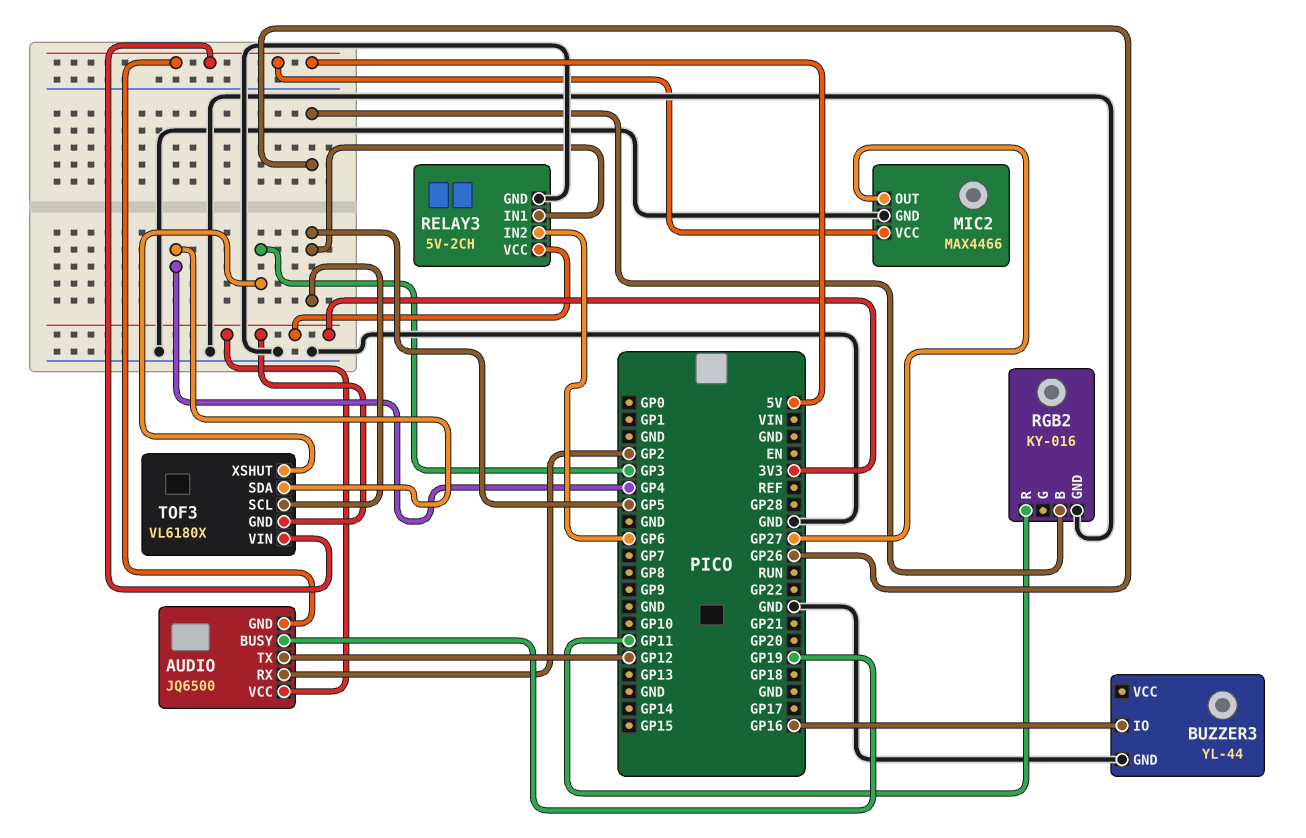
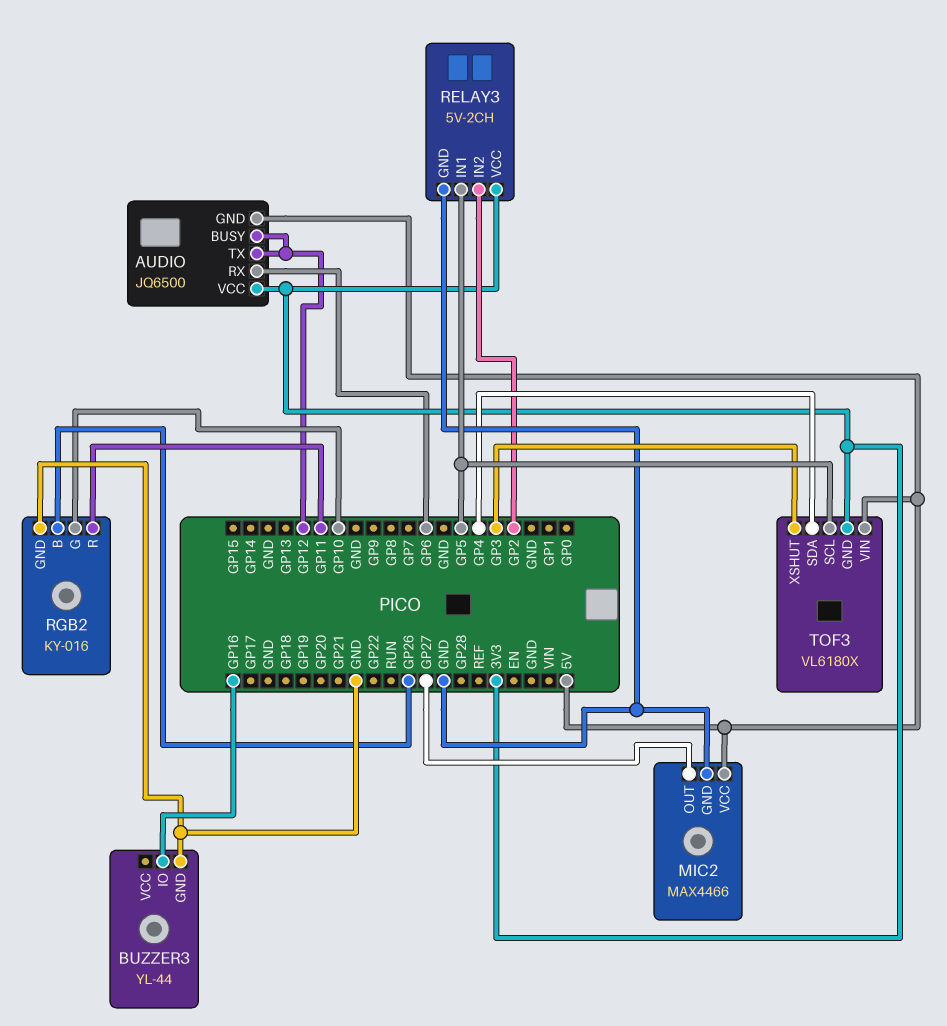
AUDIO pin BUSY: GP19 -> GP12
AUDIO pin RX: GP2 -> GP6
RELAY3 pin IN2: GP6 -> GP2
RGB2 pin G: none -> GP10

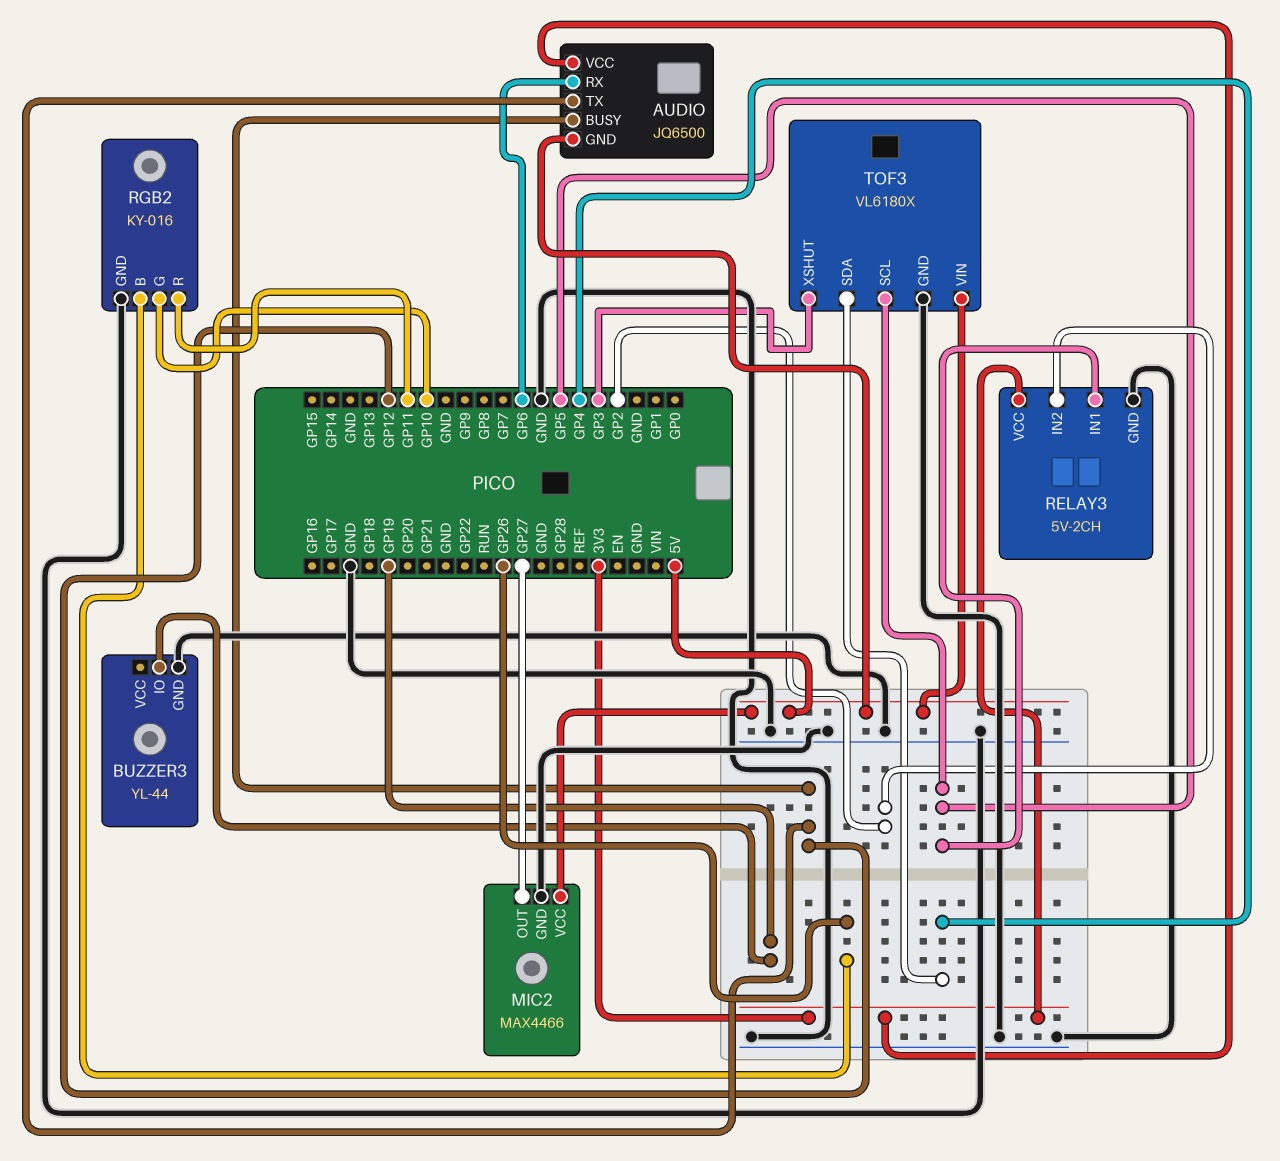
BUZZER3 pin IO: GP16 -> GP19
TOF3 pin GND: 3V3 -> GND

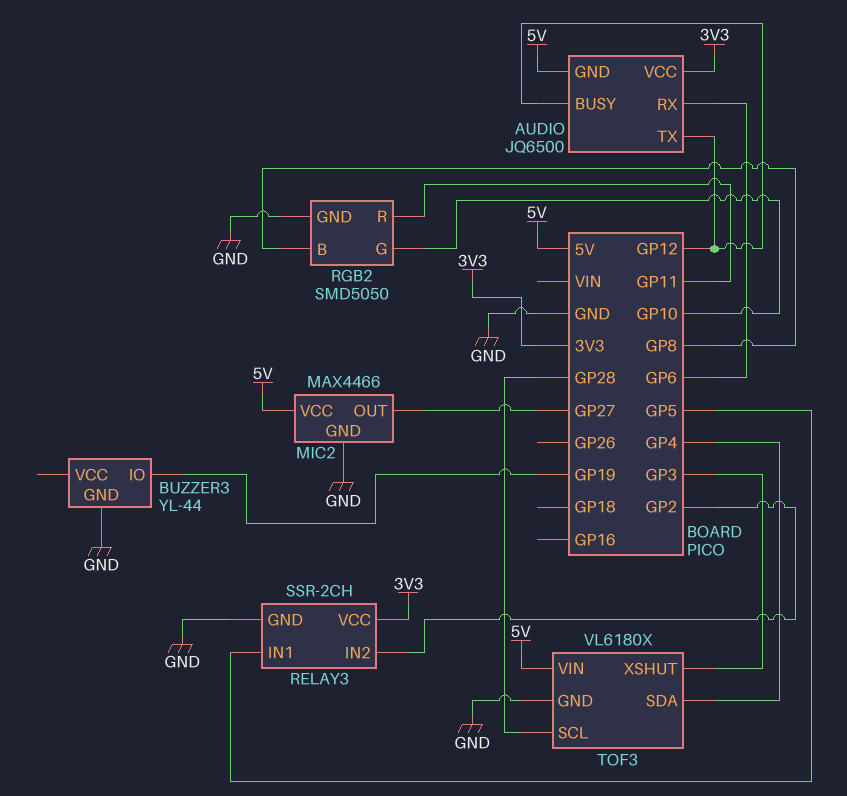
RELAY3: 5V-2CH -> SSR-2CH
RGB2: KY-016 -> SMD5050
RGB2 pin B: GP26 -> GP8
TOF3 pin SCL: GP5 -> GP28

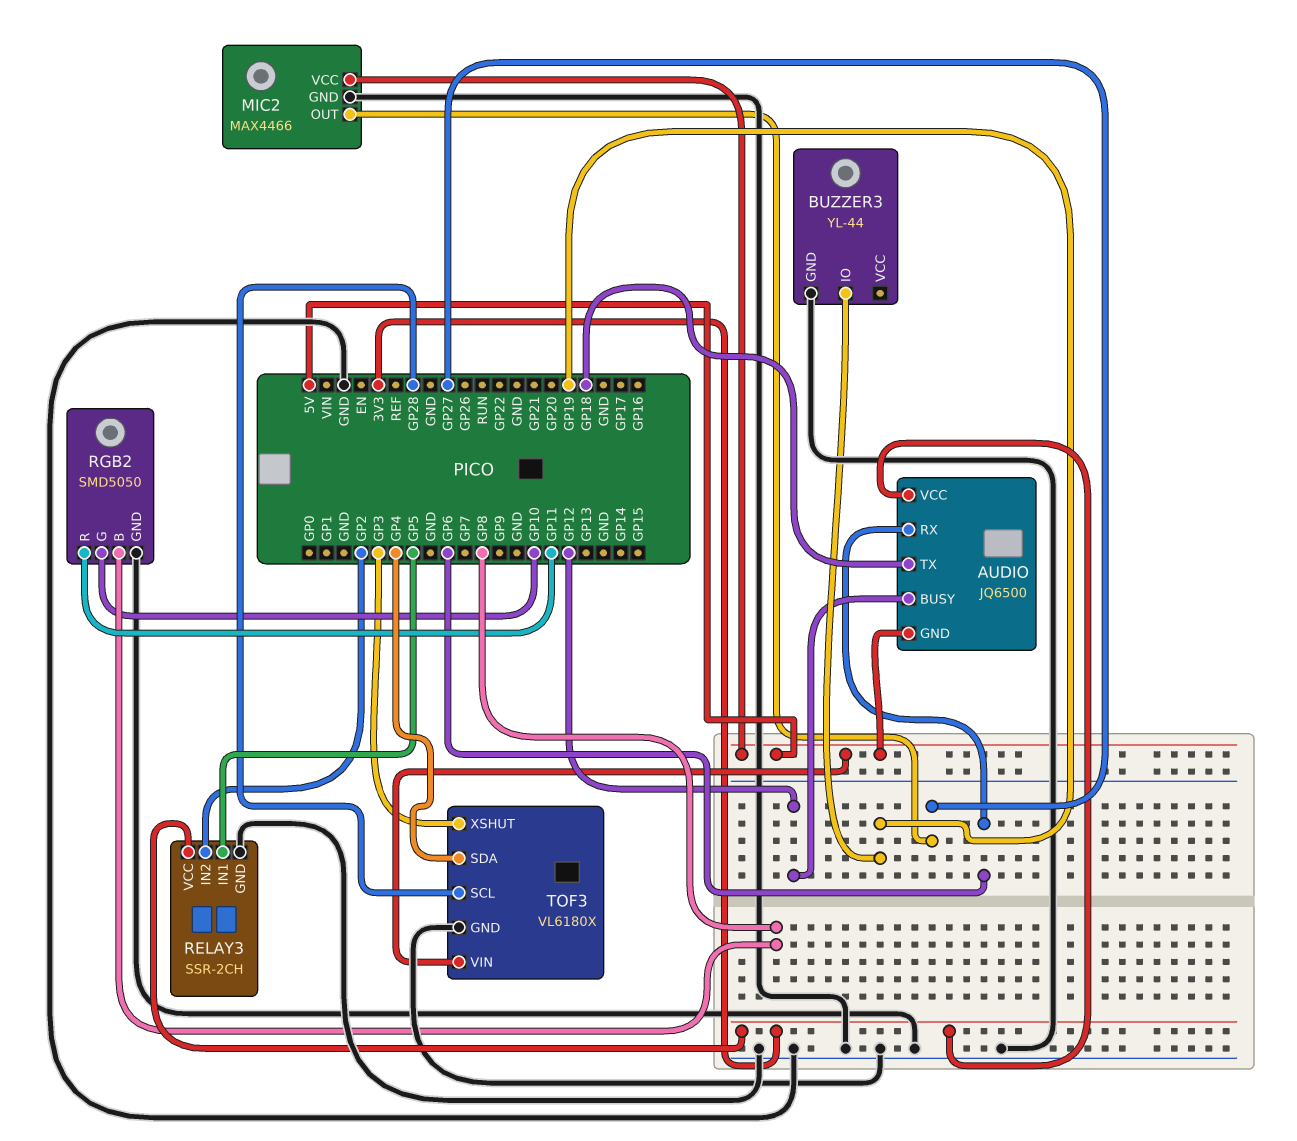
AUDIO pin TX: GP12 -> GP18

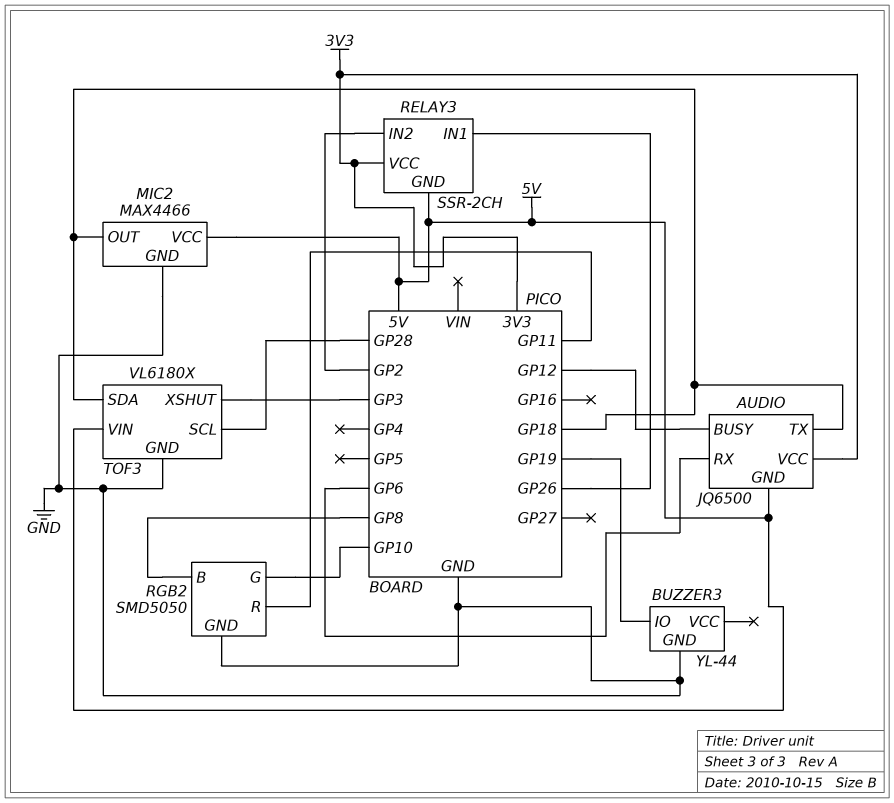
MIC2 pin OUT: GP27 -> GP18
RELAY3 pin GND: GND -> 5V
RELAY3 pin IN1: GP5 -> GP26
TOF3 pin SDA: GP4 -> GP18

